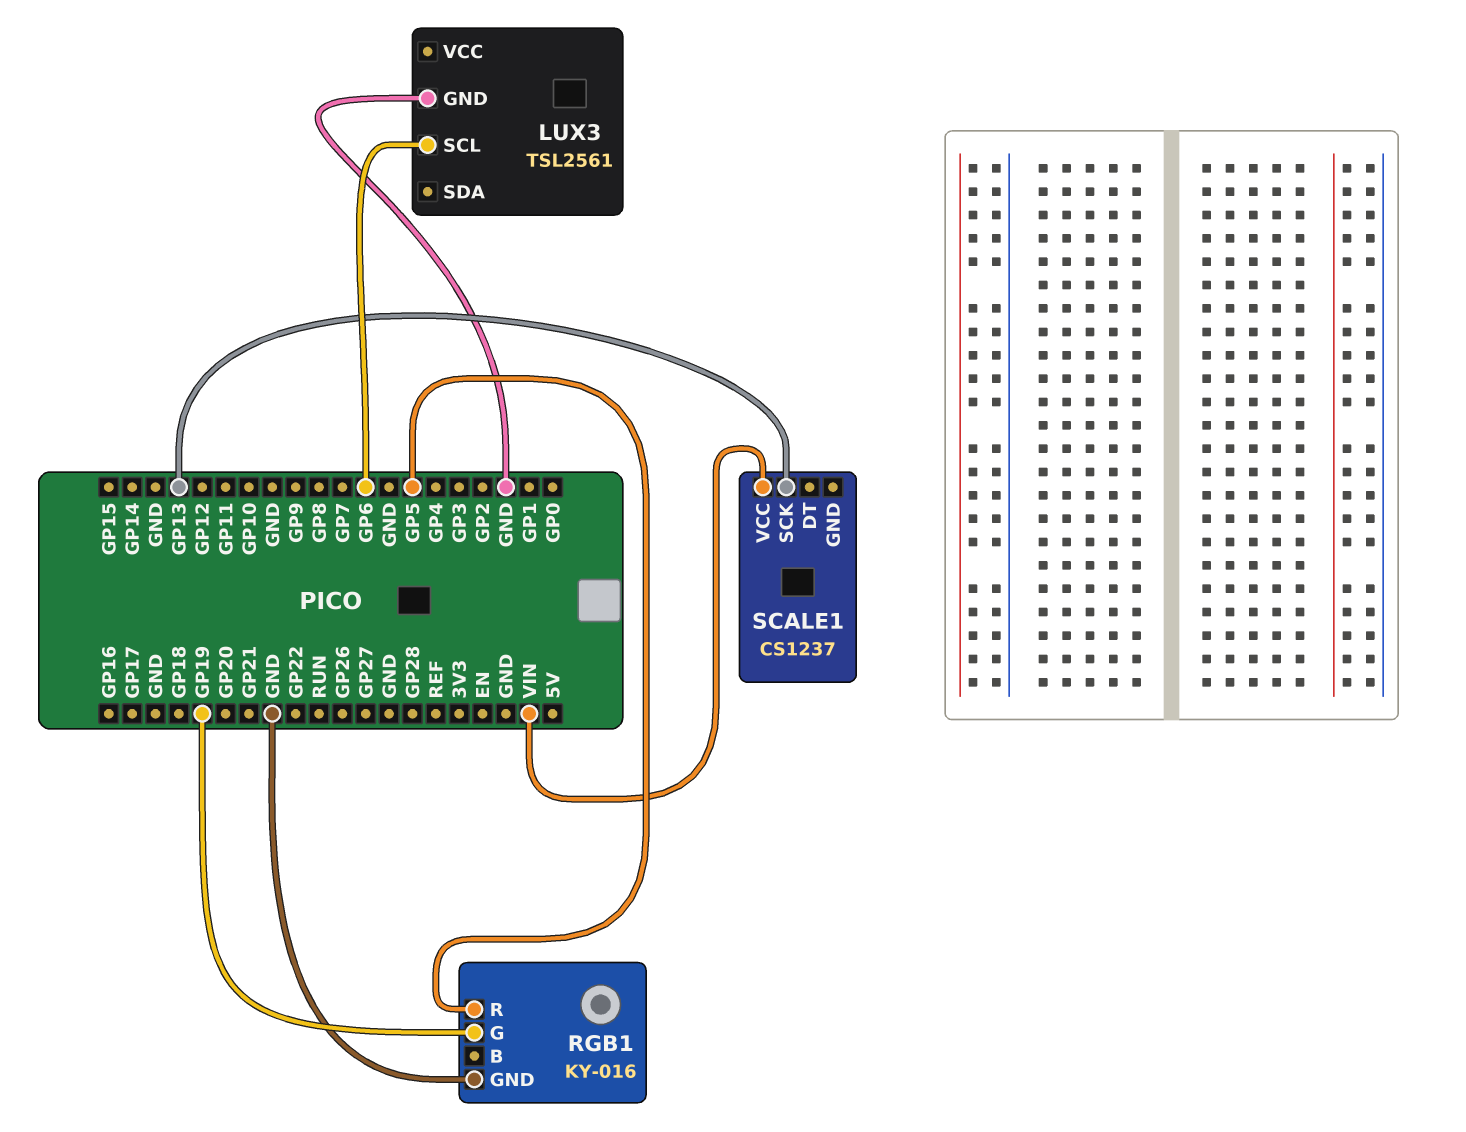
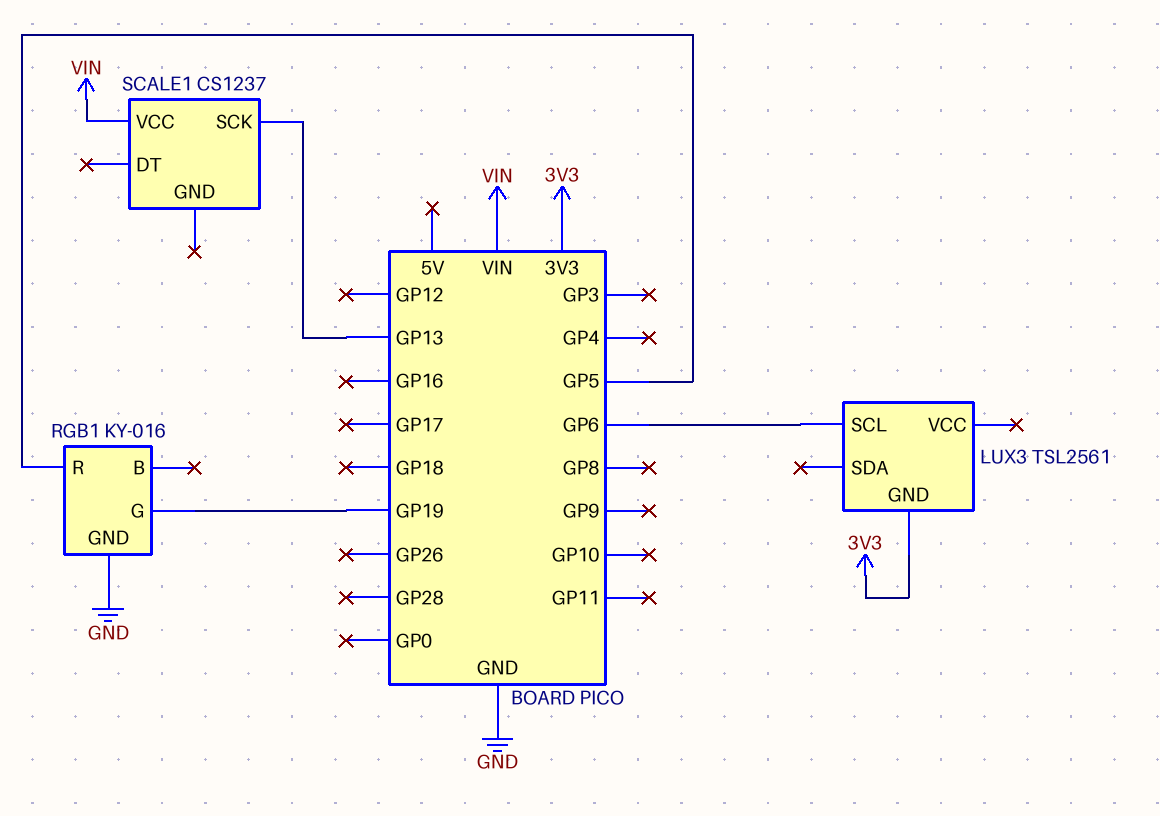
LUX3 pin GND: GND -> 3V3

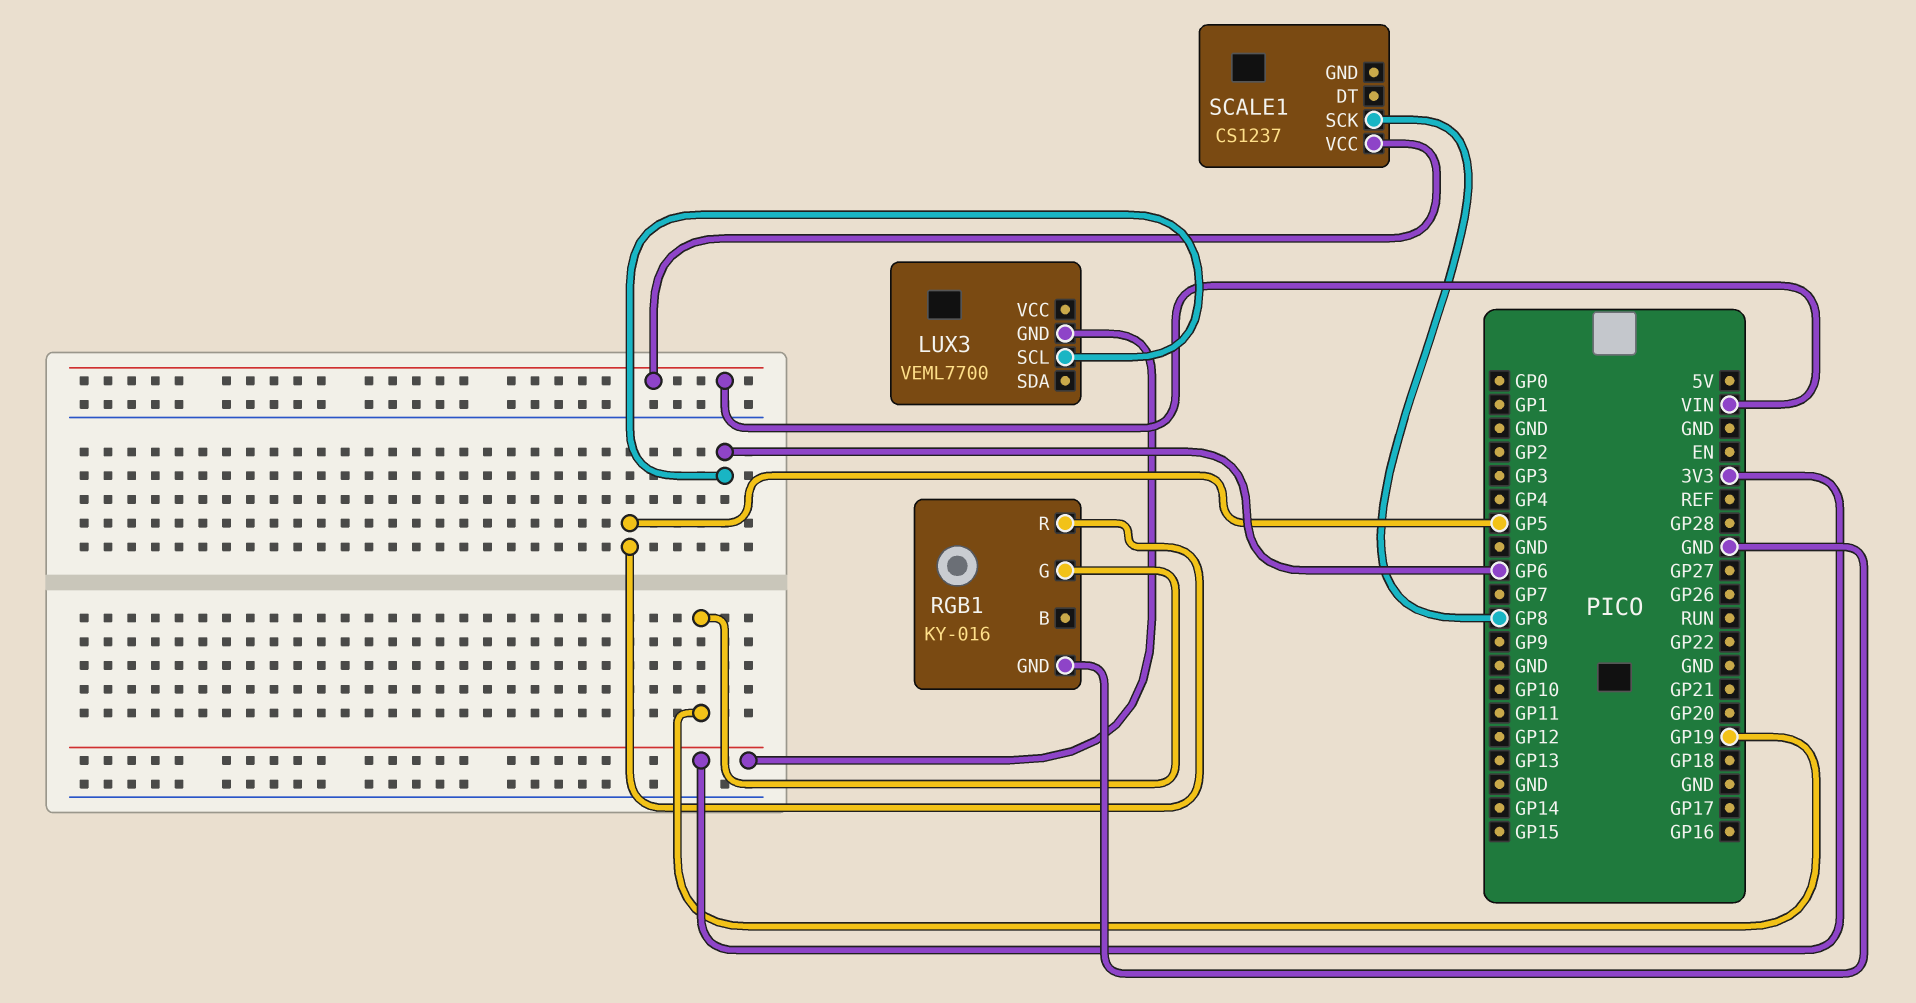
LUX3: TSL2561 -> VEML7700
SCALE1 pin SCK: GP13 -> GP8

